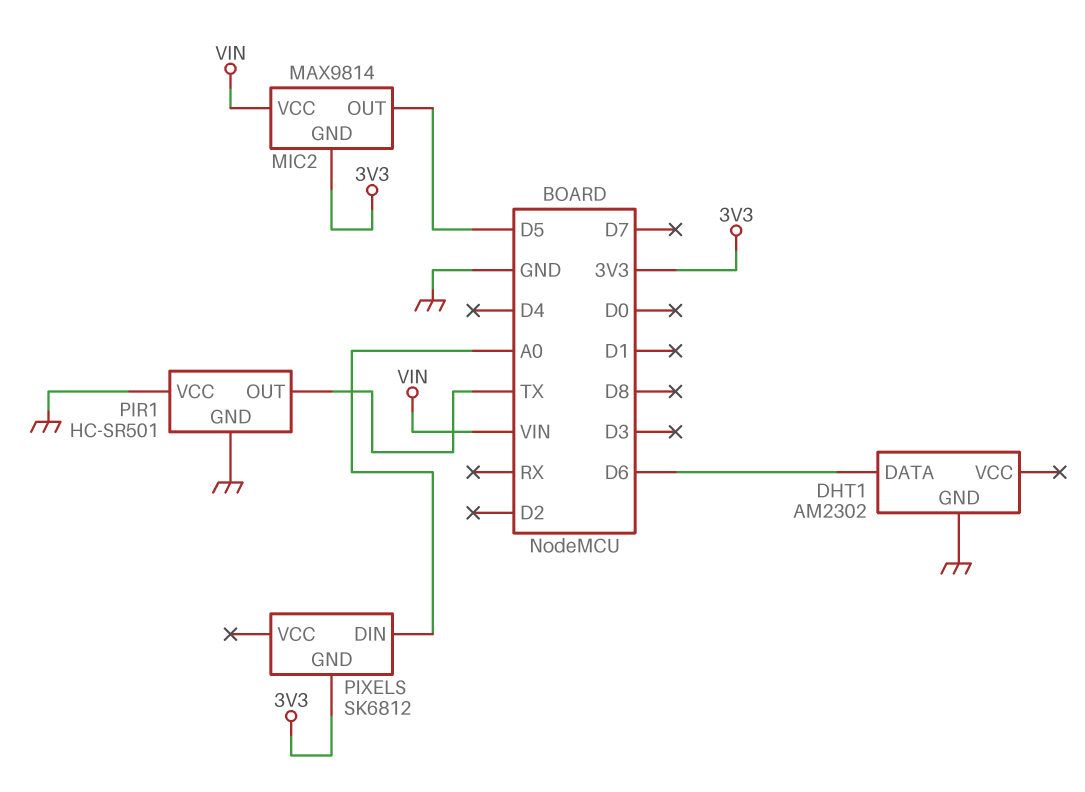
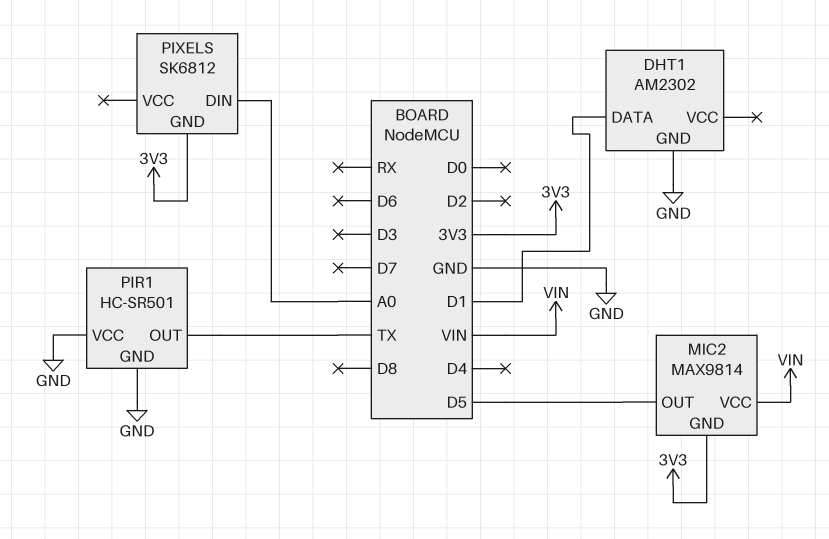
DHT1 pin DATA: D6 -> D1

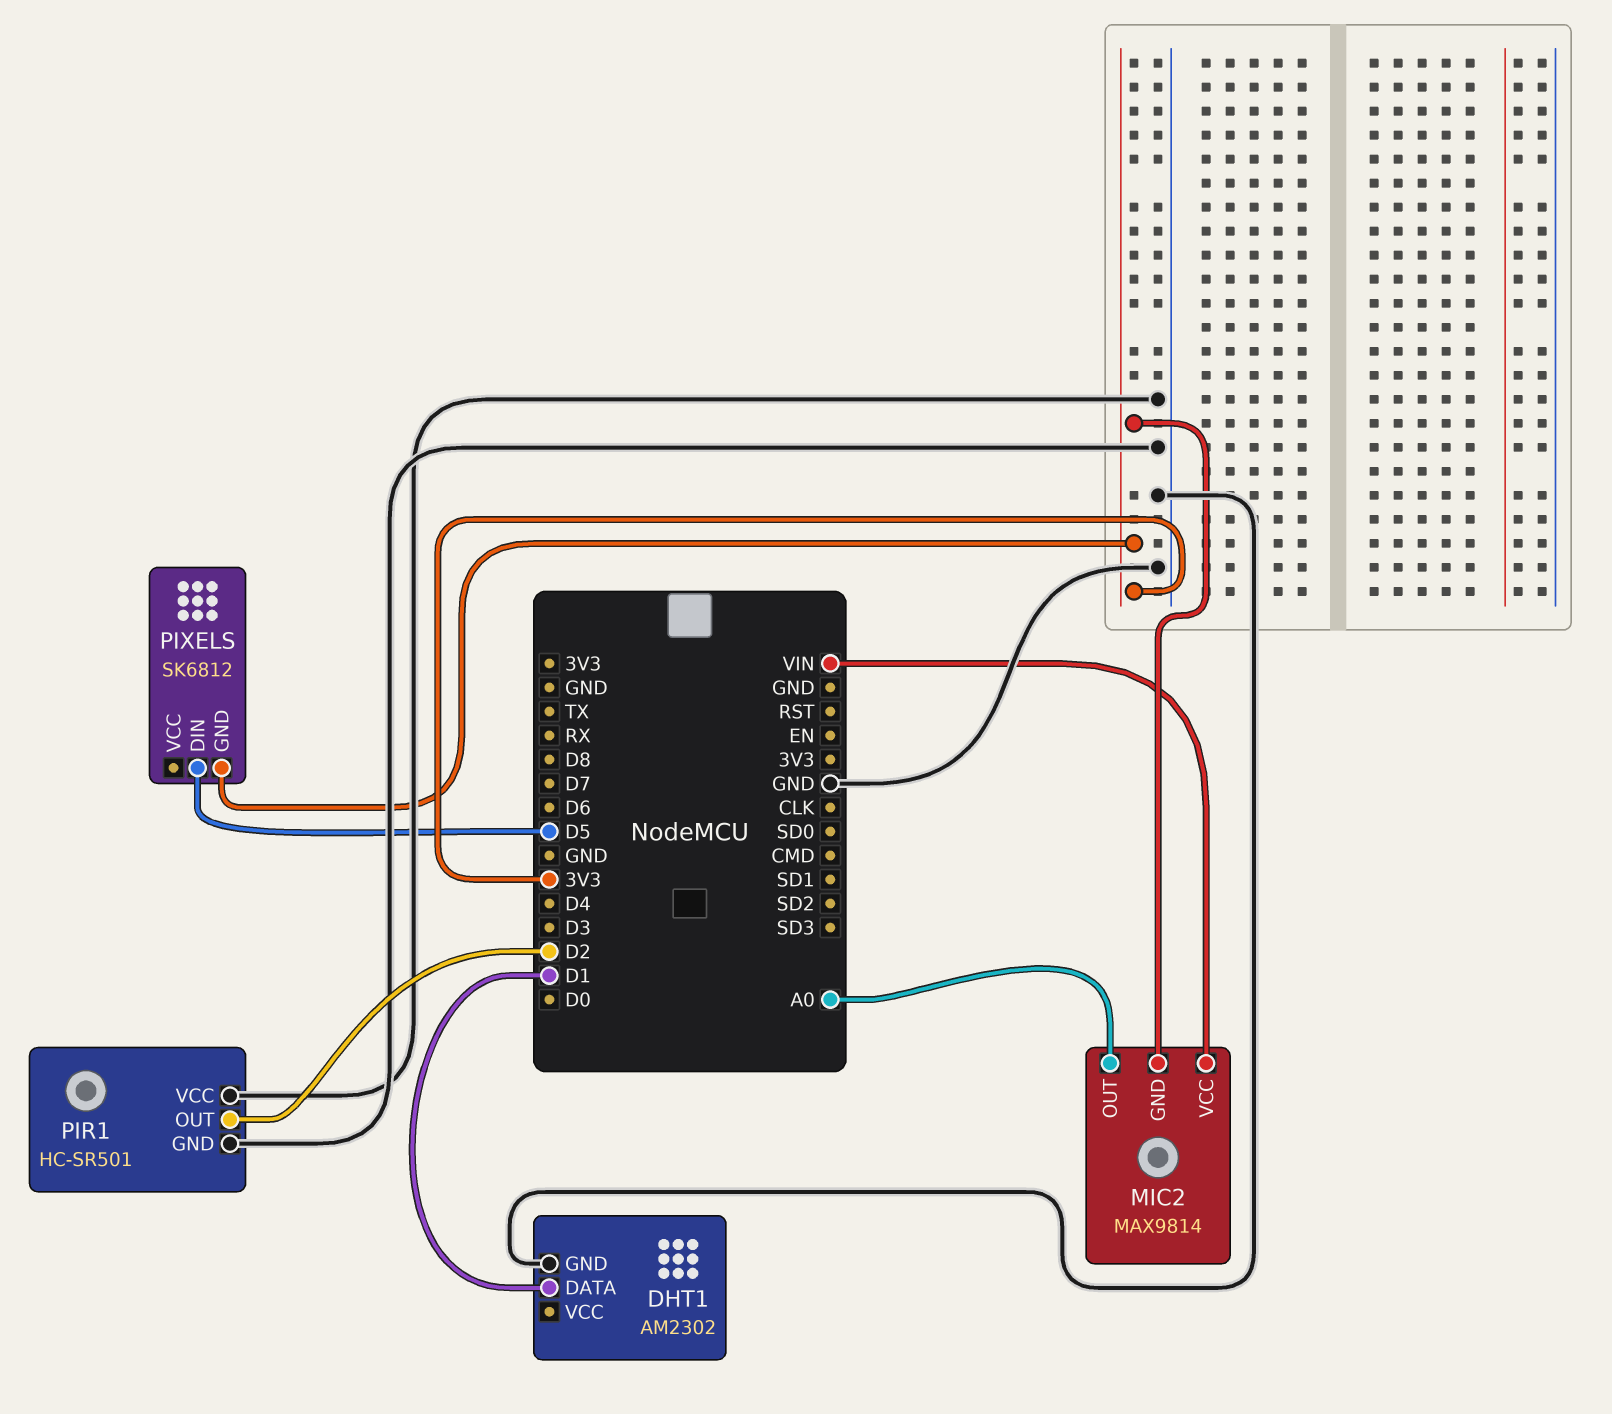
MIC2 pin OUT: D5 -> A0
PIR1 pin OUT: TX -> D2
PIXELS pin DIN: A0 -> D5

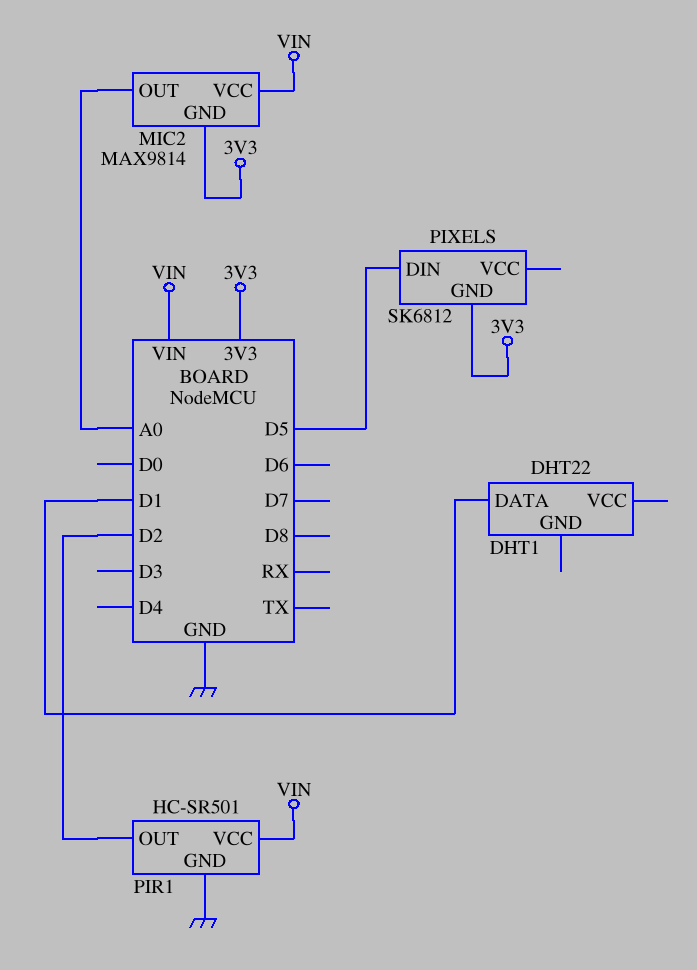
DHT1: AM2302 -> DHT22
DHT1 pin GND: GND -> none
PIR1 pin VCC: GND -> VIN

